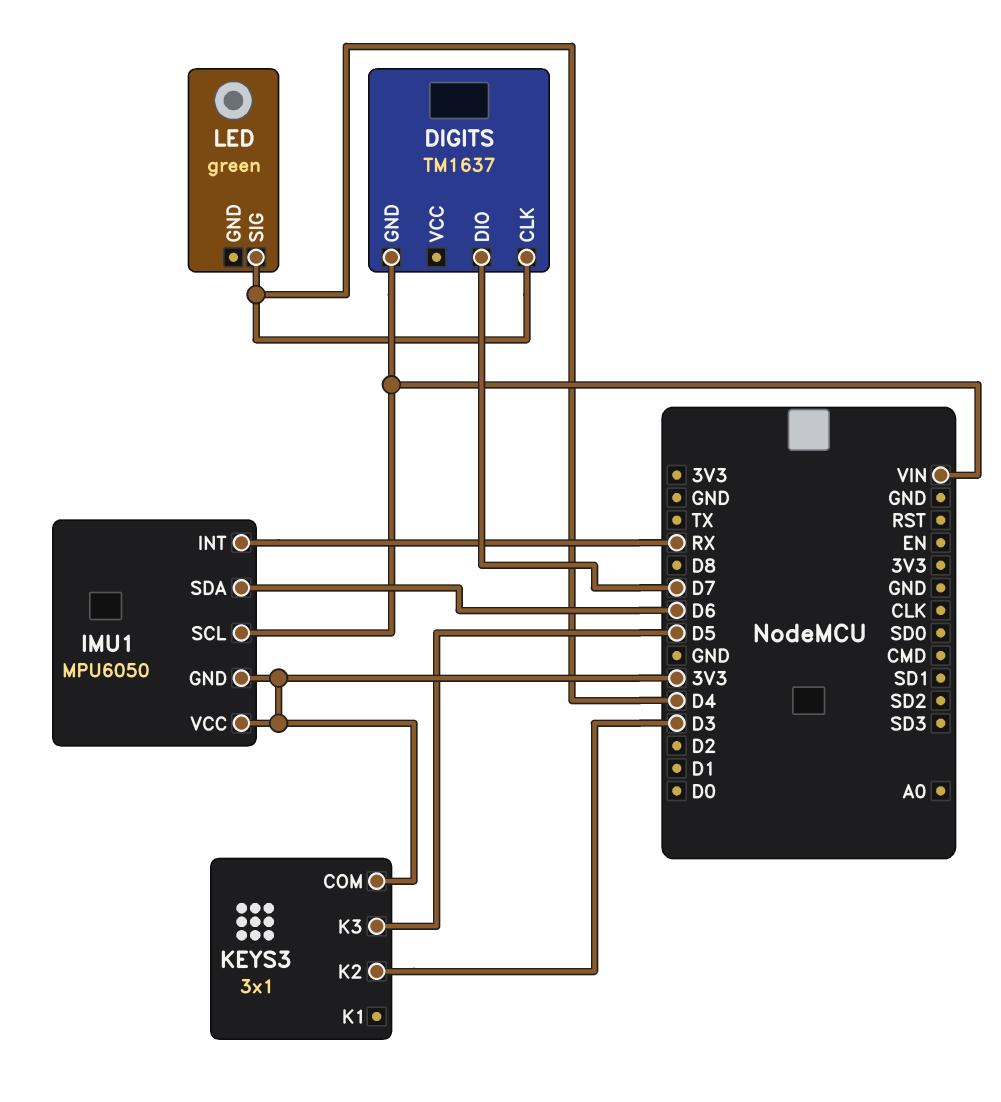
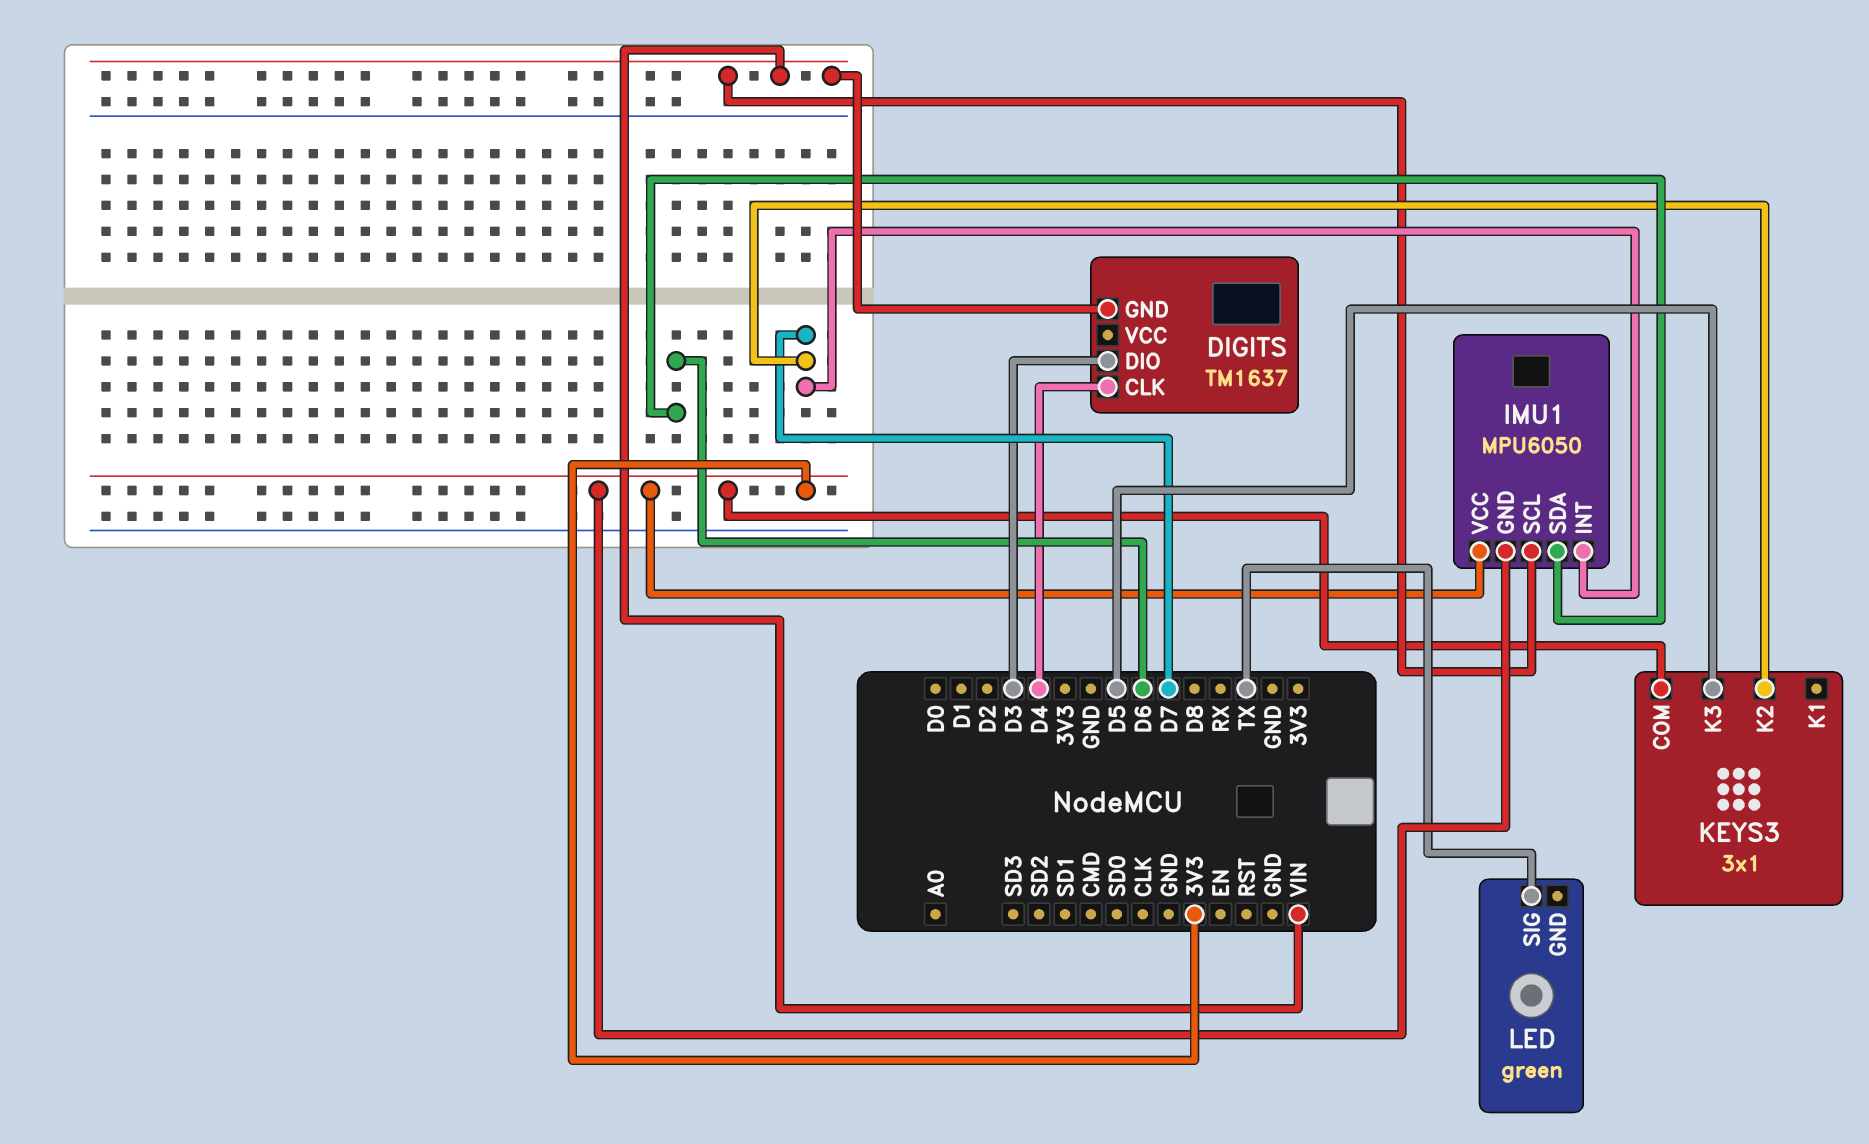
DIGITS pin DIO: D7 -> D3
IMU1 pin INT: RX -> D7
KEYS3 pin K2: D3 -> D7
LED pin SIG: D4 -> TX

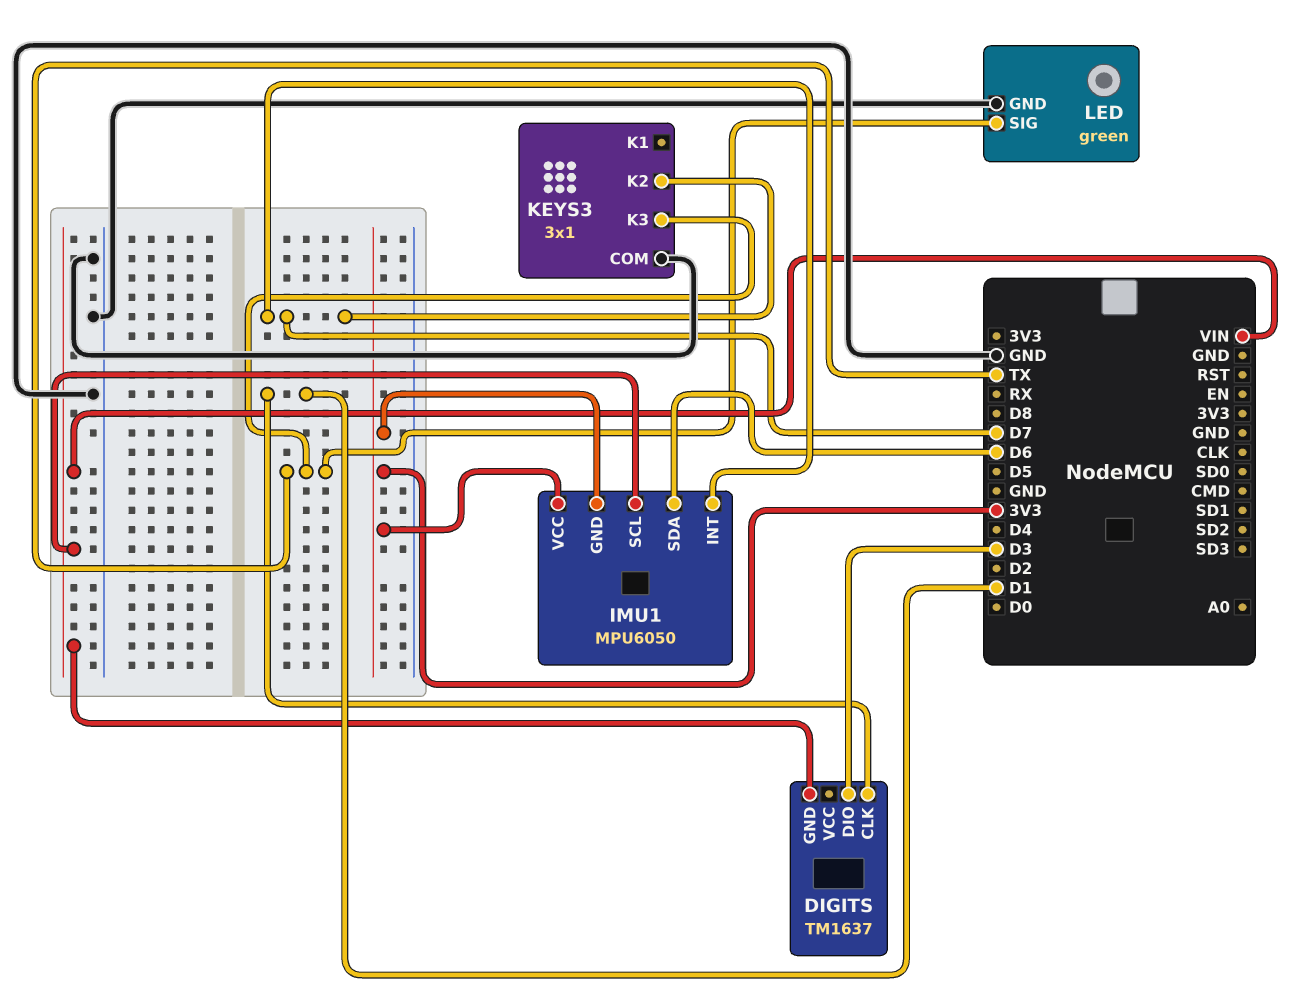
DIGITS pin CLK: D4 -> D1
KEYS3 pin COM: 3V3 -> GND
KEYS3 pin K3: D5 -> TX
LED pin GND: none -> GND

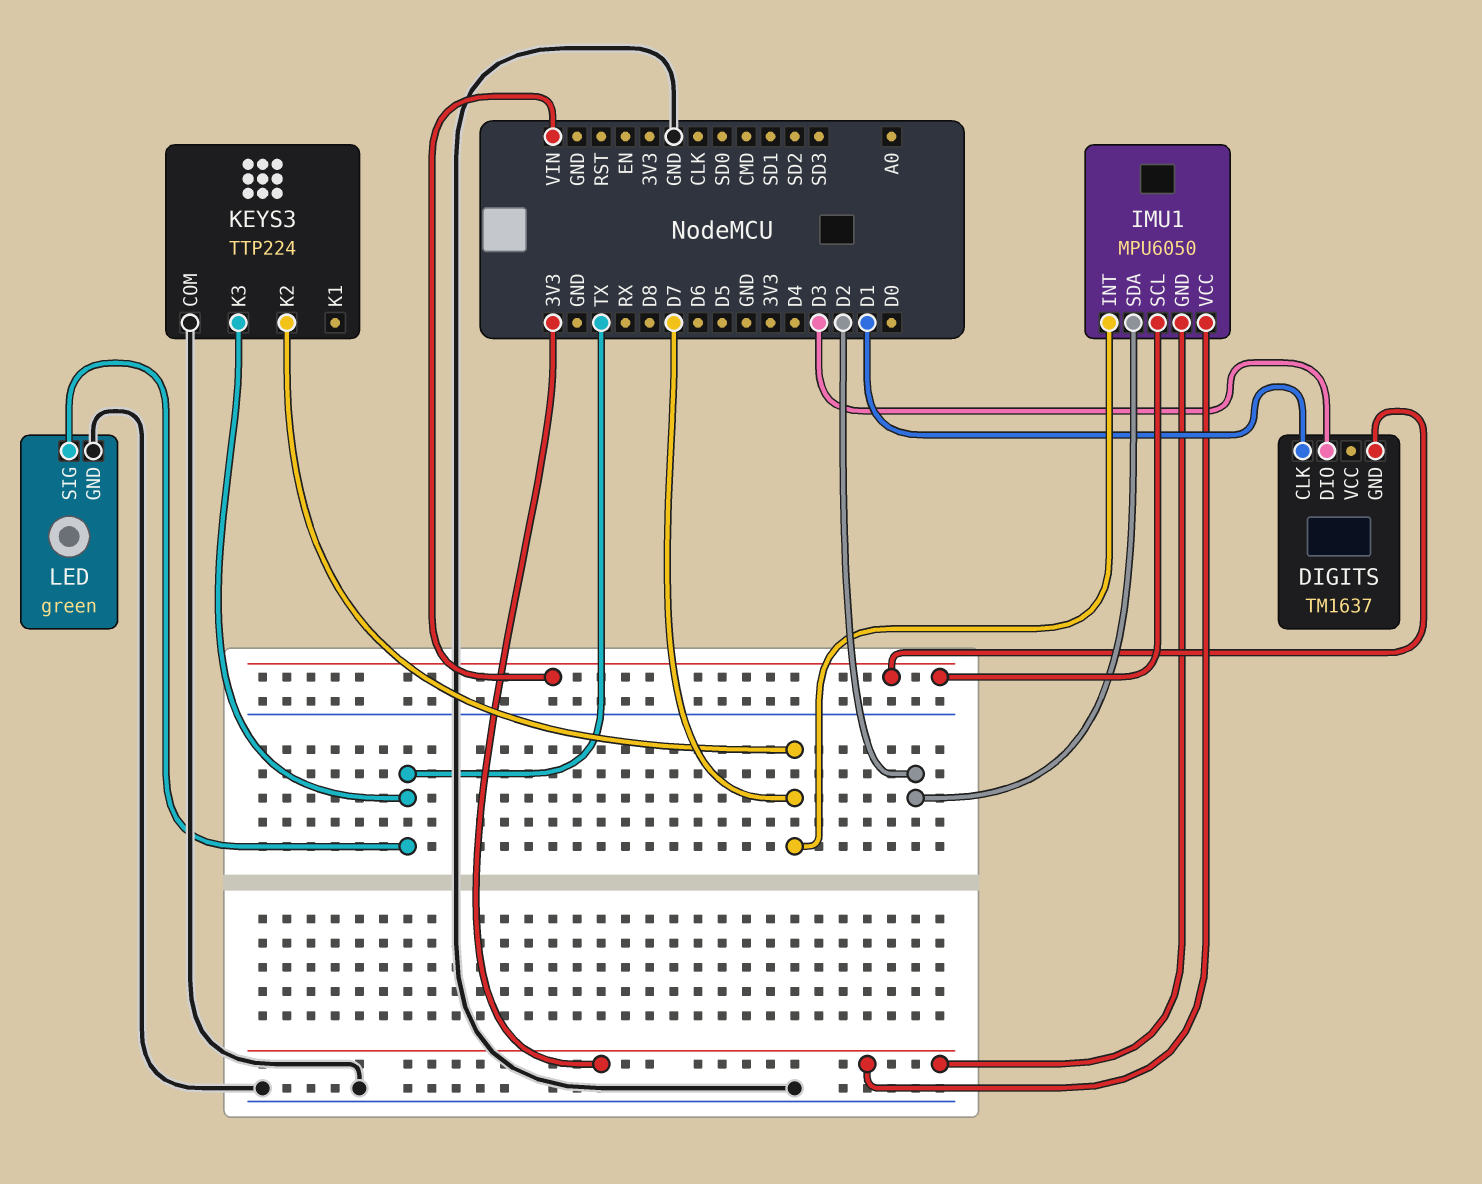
IMU1 pin SDA: D6 -> D2
KEYS3: 3x1 -> TTP224

